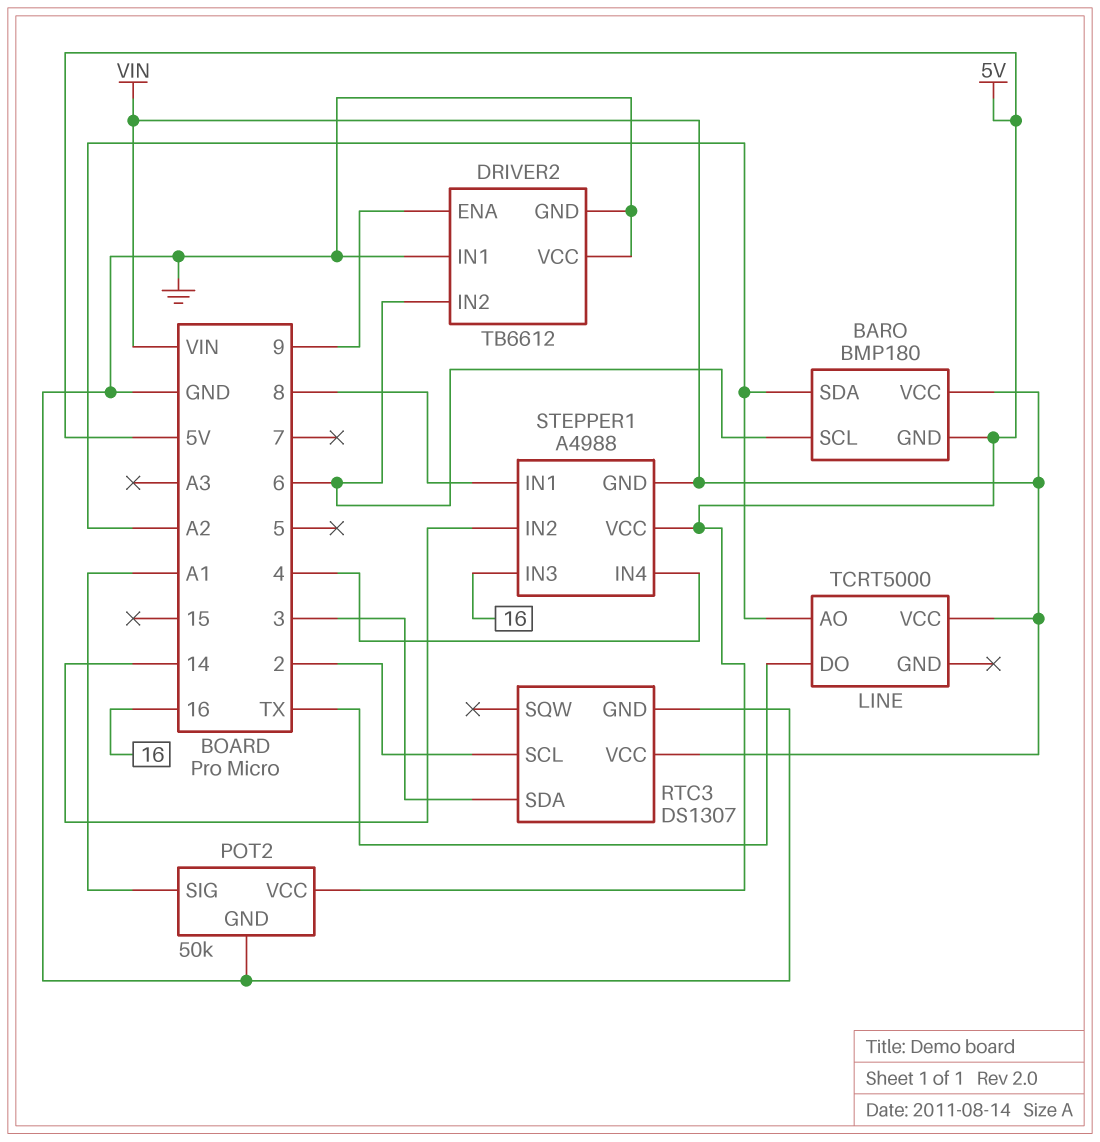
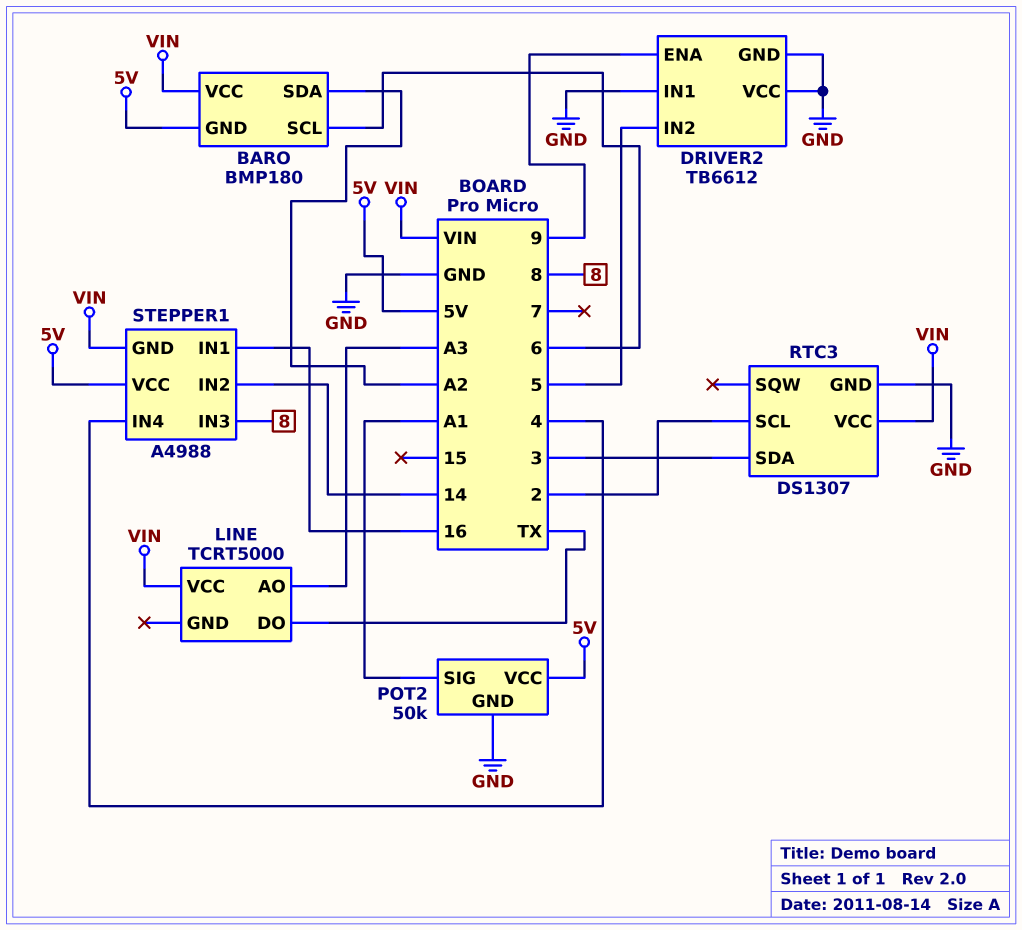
DRIVER2 pin IN2: 6 -> 5
LINE pin AO: A2 -> A3
STEPPER1 pin IN1: 8 -> 16
STEPPER1 pin IN3: 16 -> 8

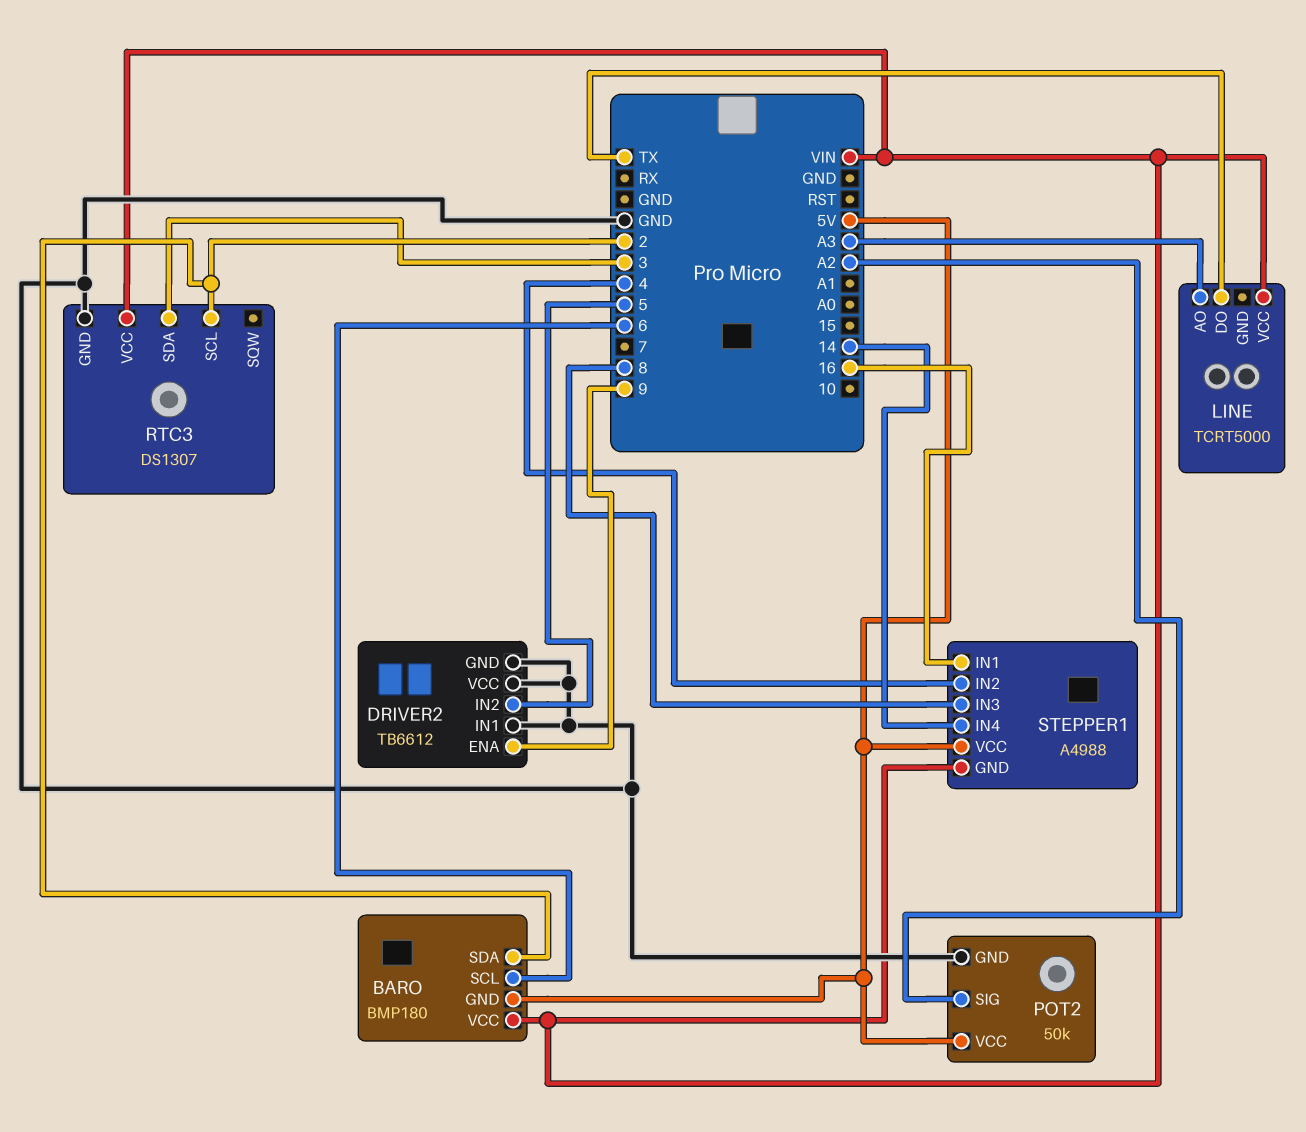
BARO pin SDA: A2 -> 2
POT2 pin SIG: A1 -> A2
STEPPER1 pin IN2: 14 -> 4
STEPPER1 pin IN4: 4 -> 14

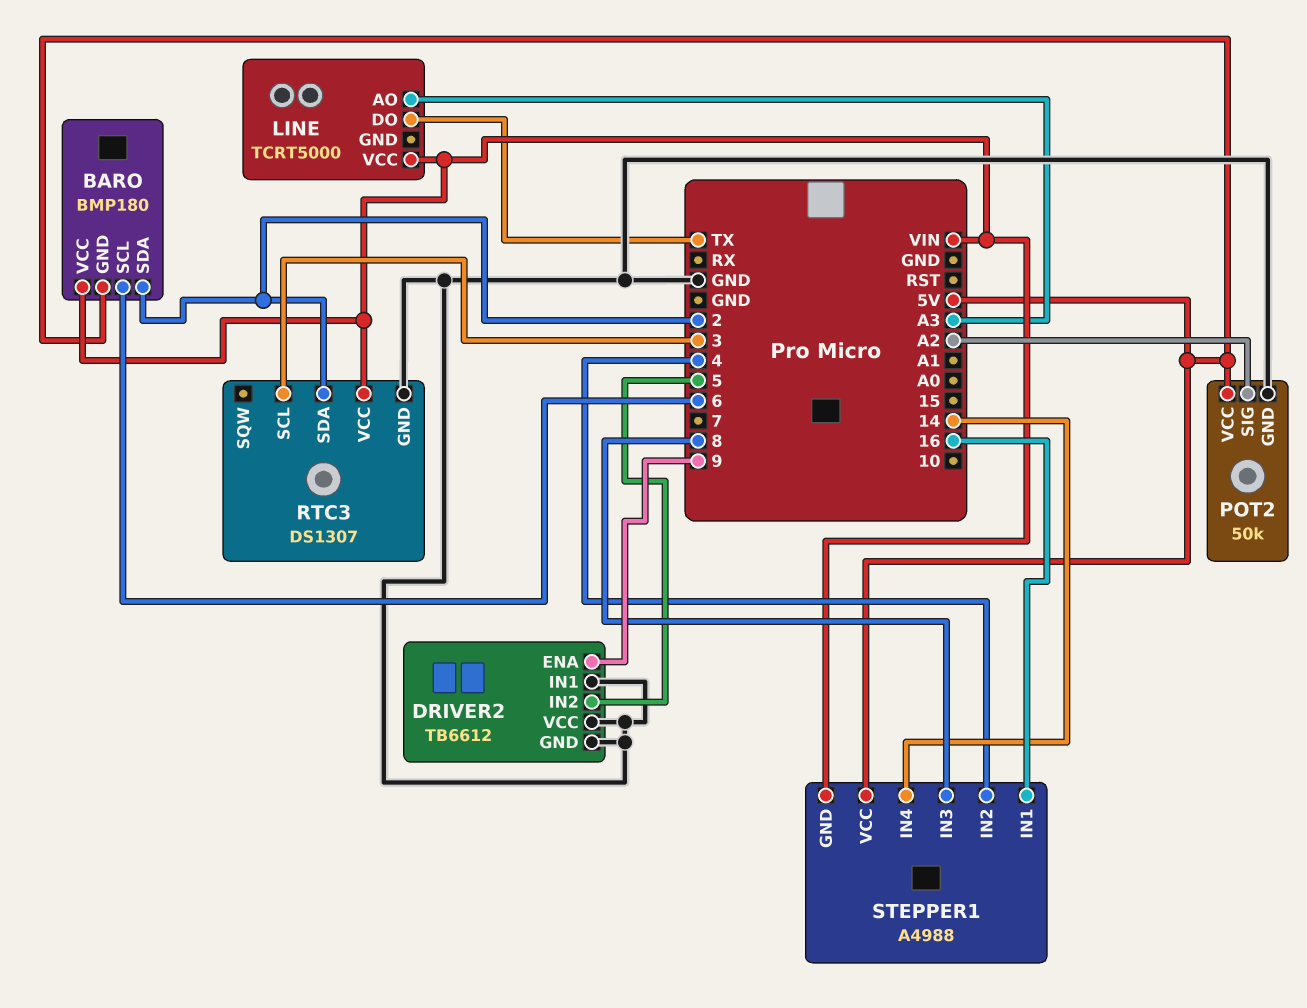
RTC3 pin SCL: 2 -> 3
RTC3 pin SDA: 3 -> 2

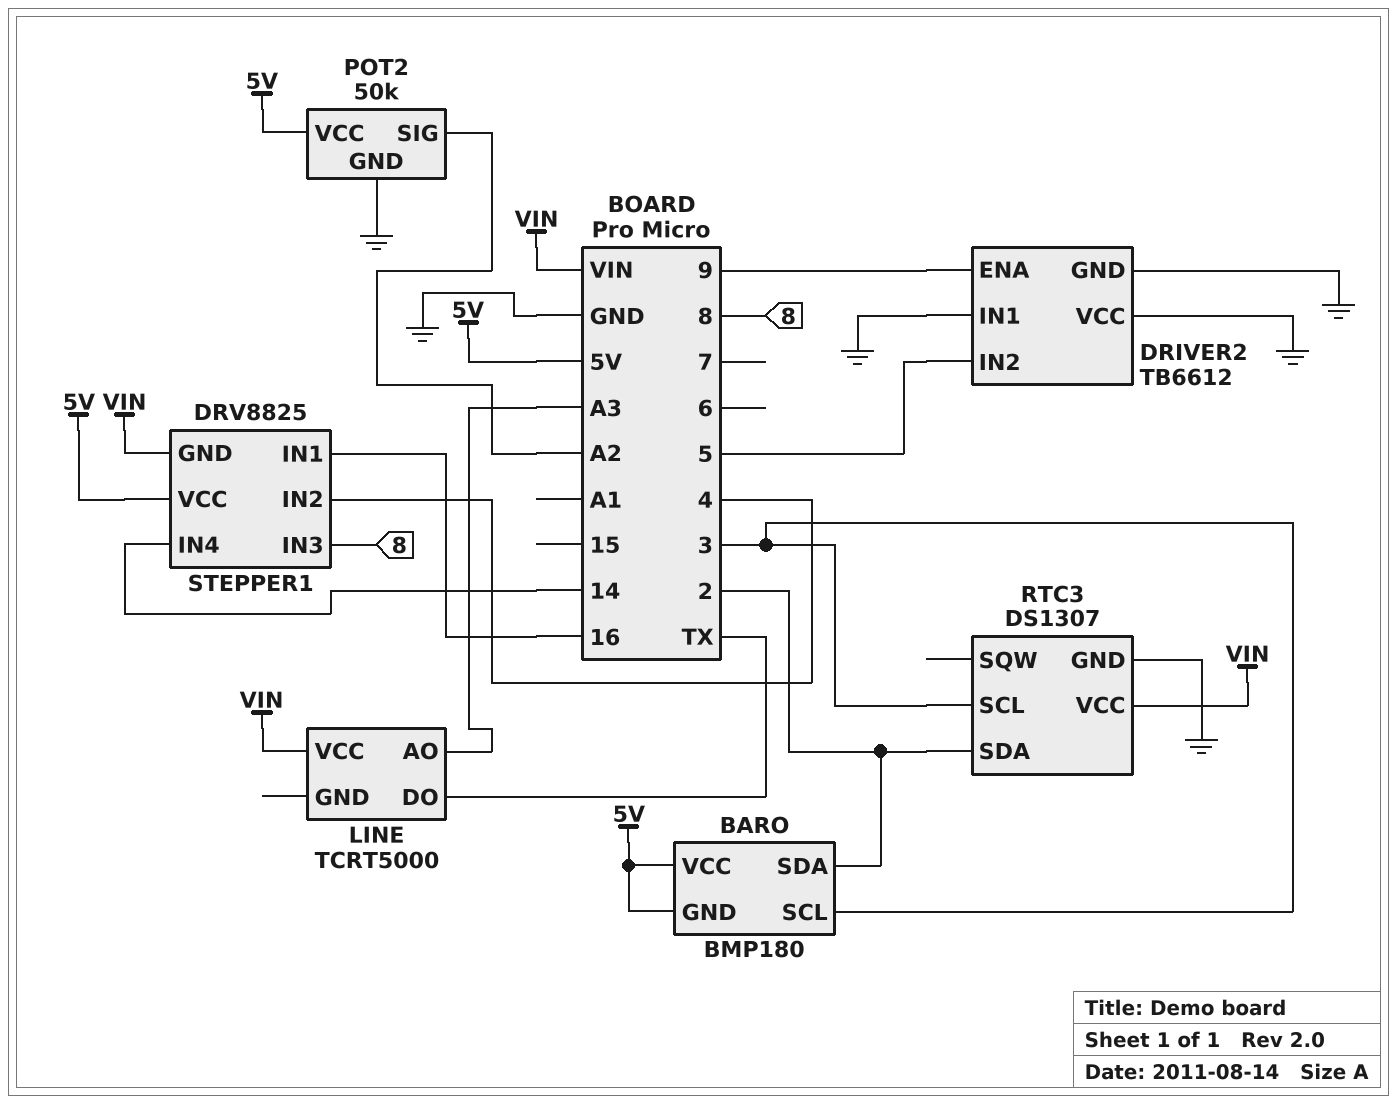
BARO pin SCL: 6 -> 3
BARO pin VCC: VIN -> 5V
STEPPER1: A4988 -> DRV8825

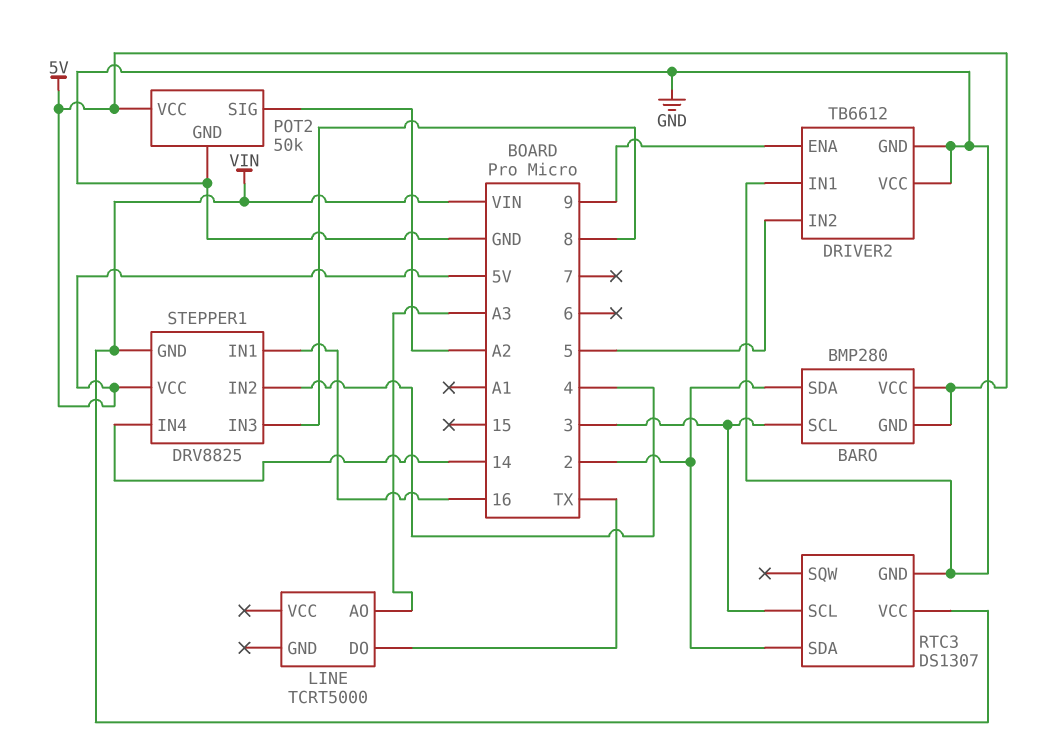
BARO: BMP180 -> BMP280
LINE pin VCC: VIN -> none

